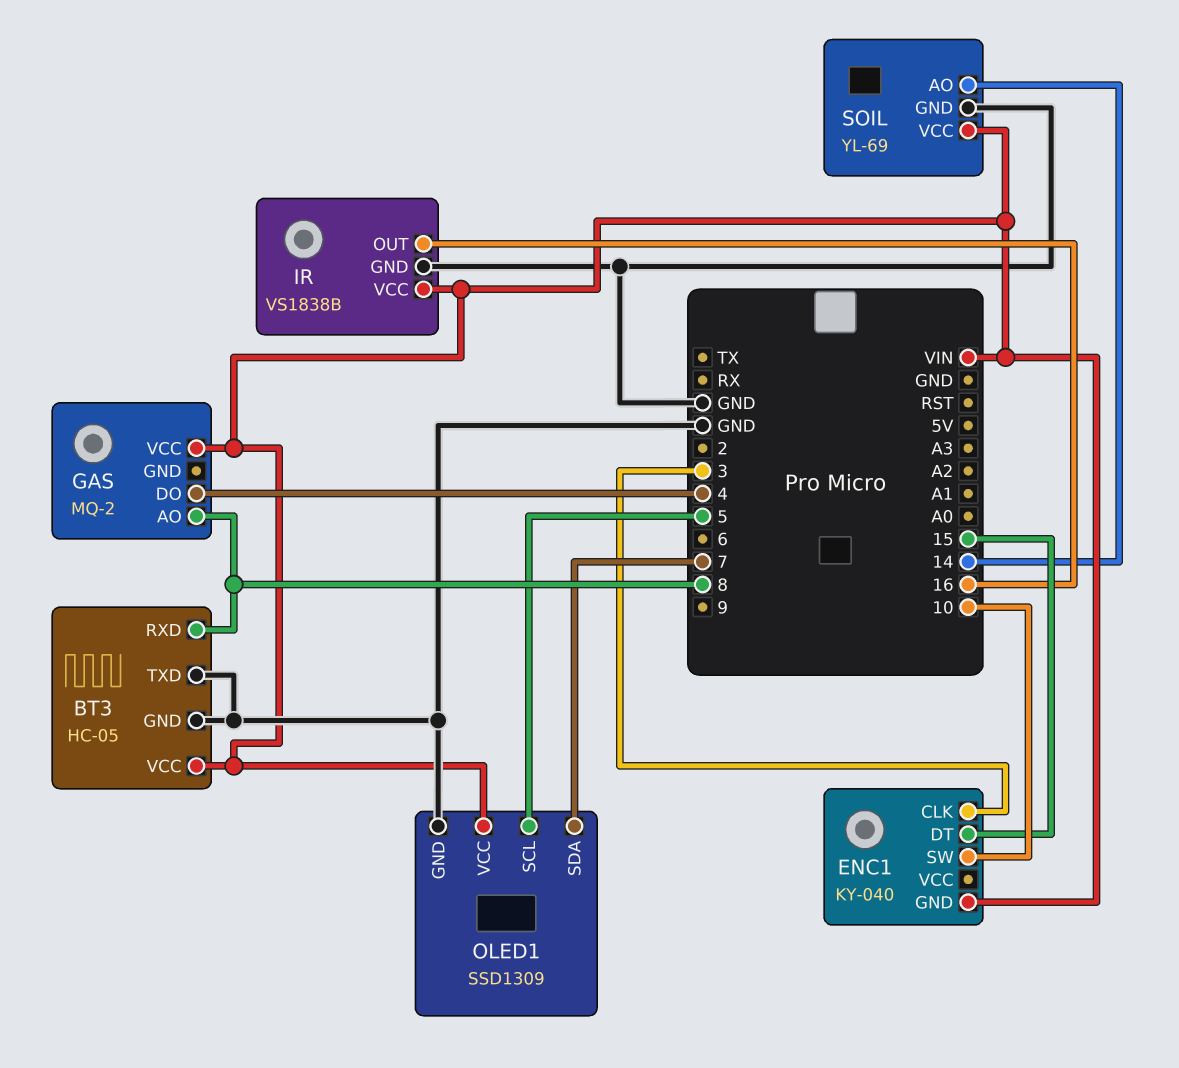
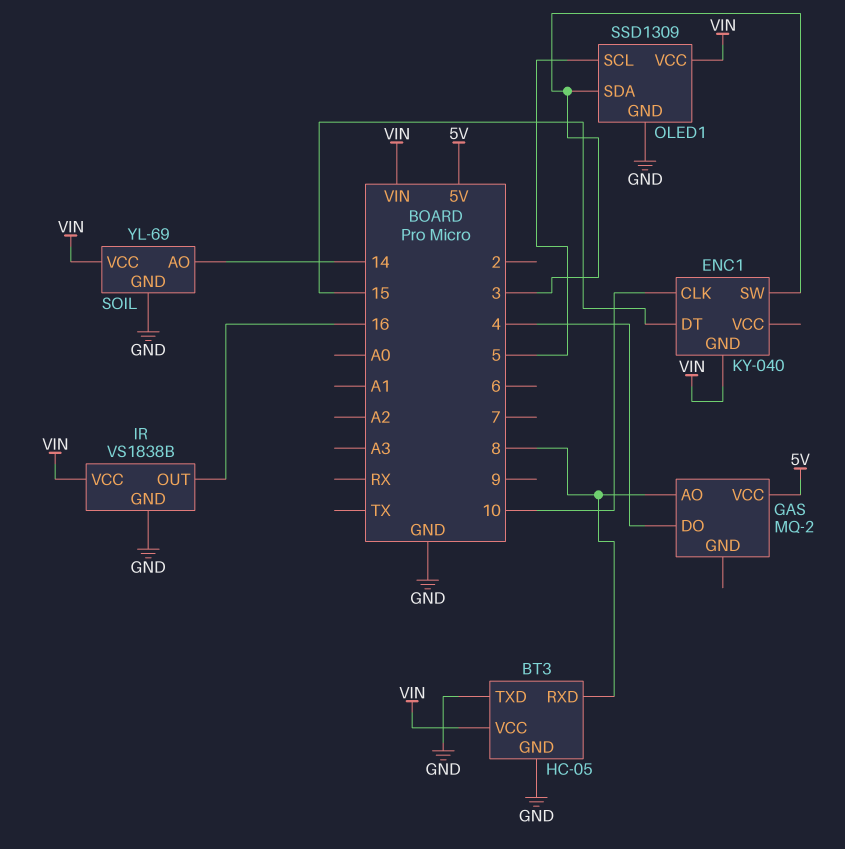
ENC1 pin CLK: 3 -> 10
ENC1 pin SW: 10 -> 3
GAS pin VCC: VIN -> 5V
OLED1 pin SDA: 7 -> 3

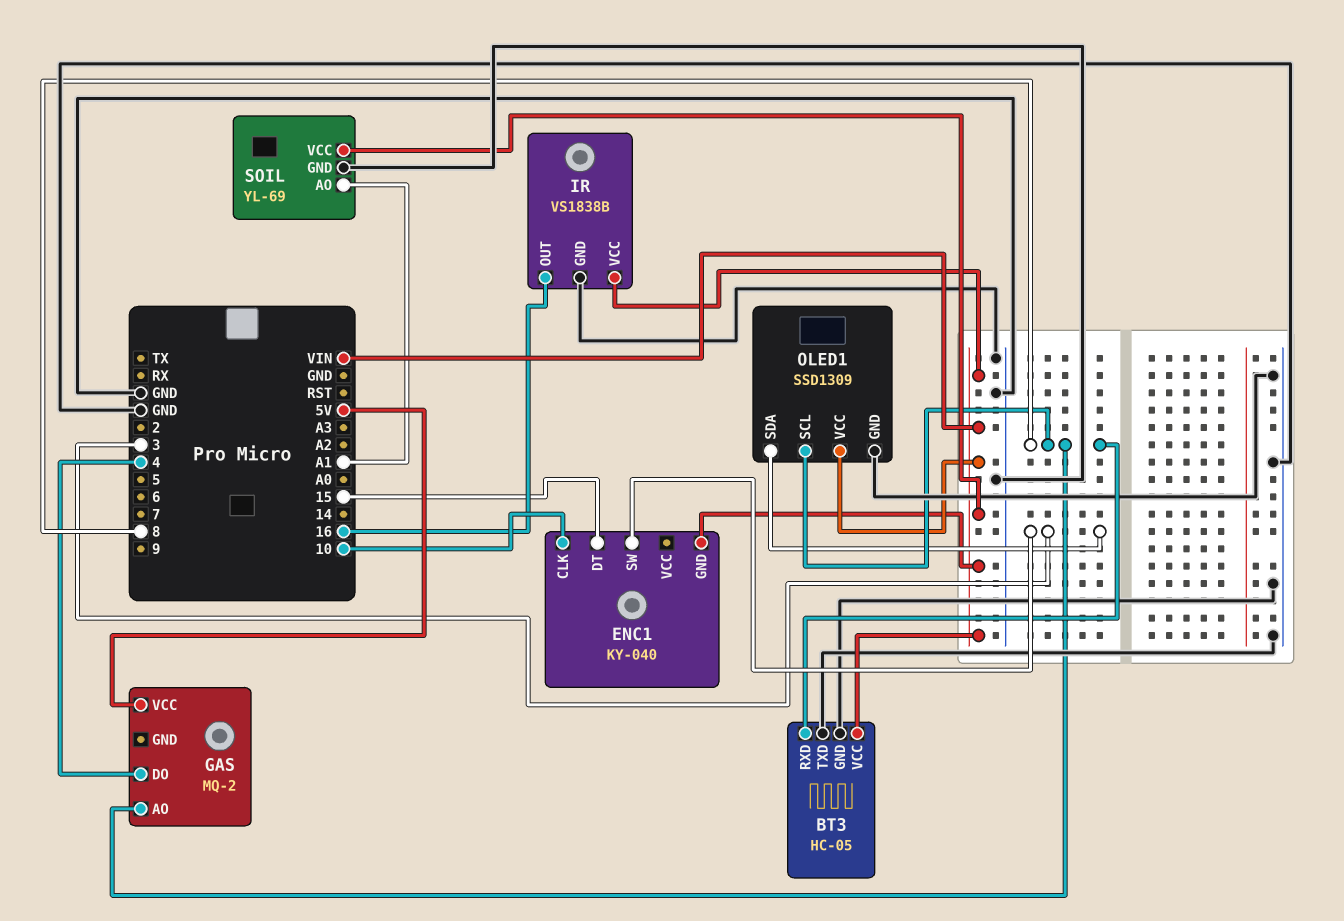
OLED1 pin SCL: 5 -> 8
SOIL pin AO: 14 -> A1

